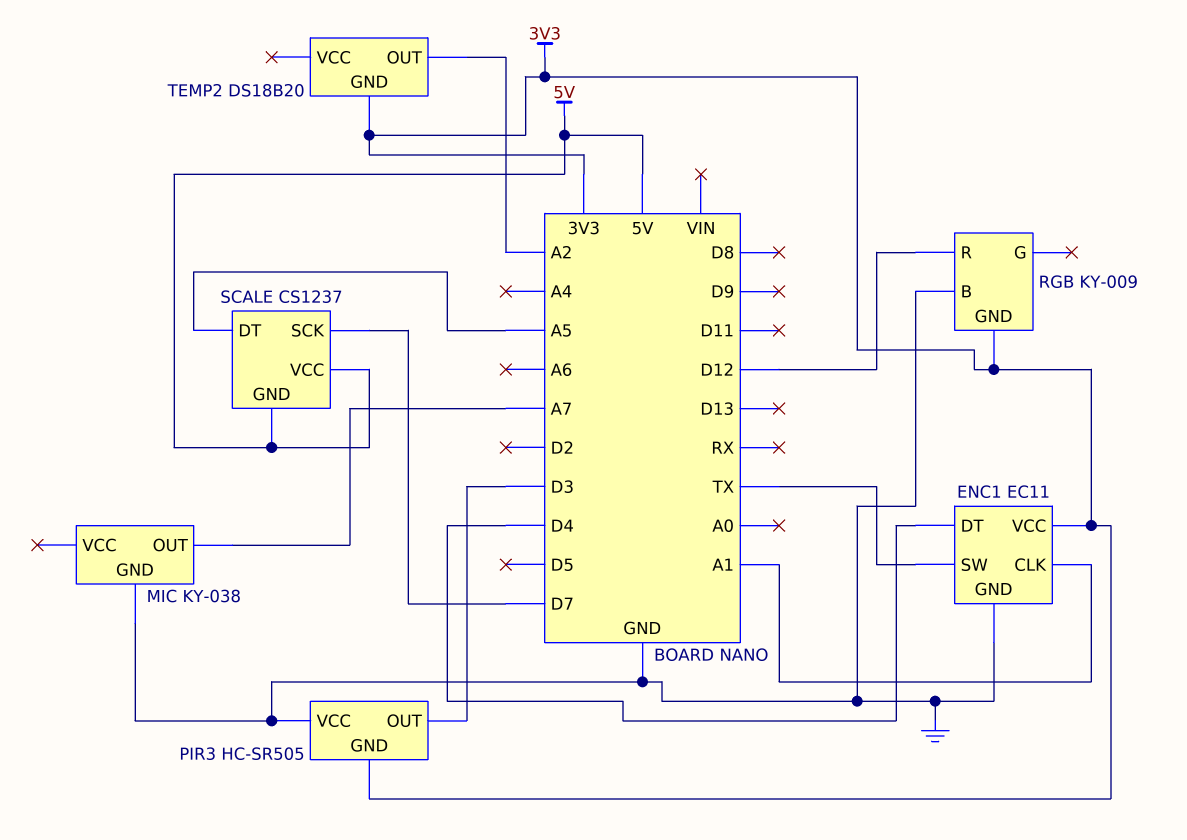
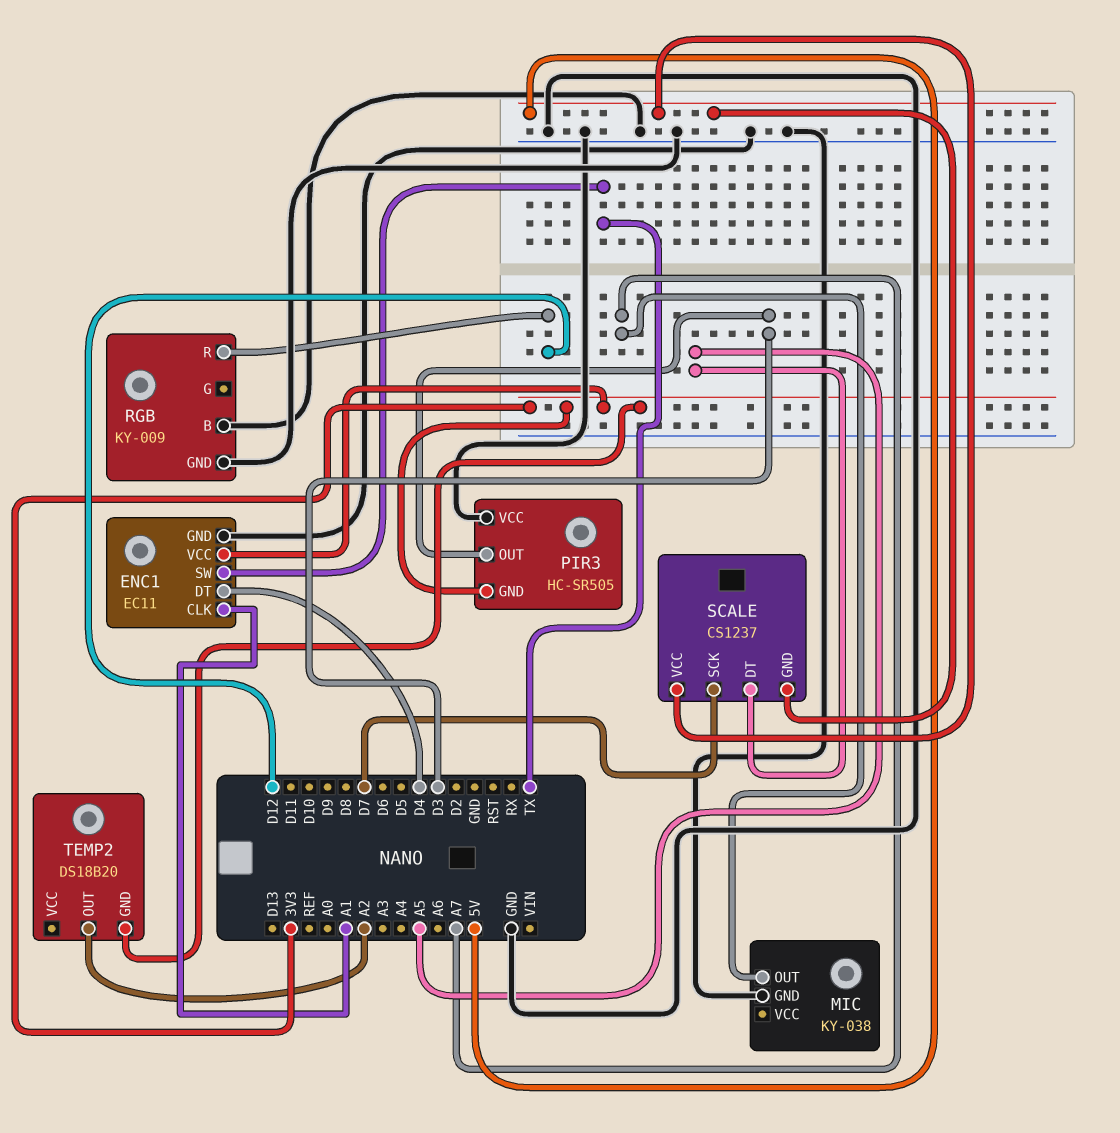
RGB pin GND: 3V3 -> GND

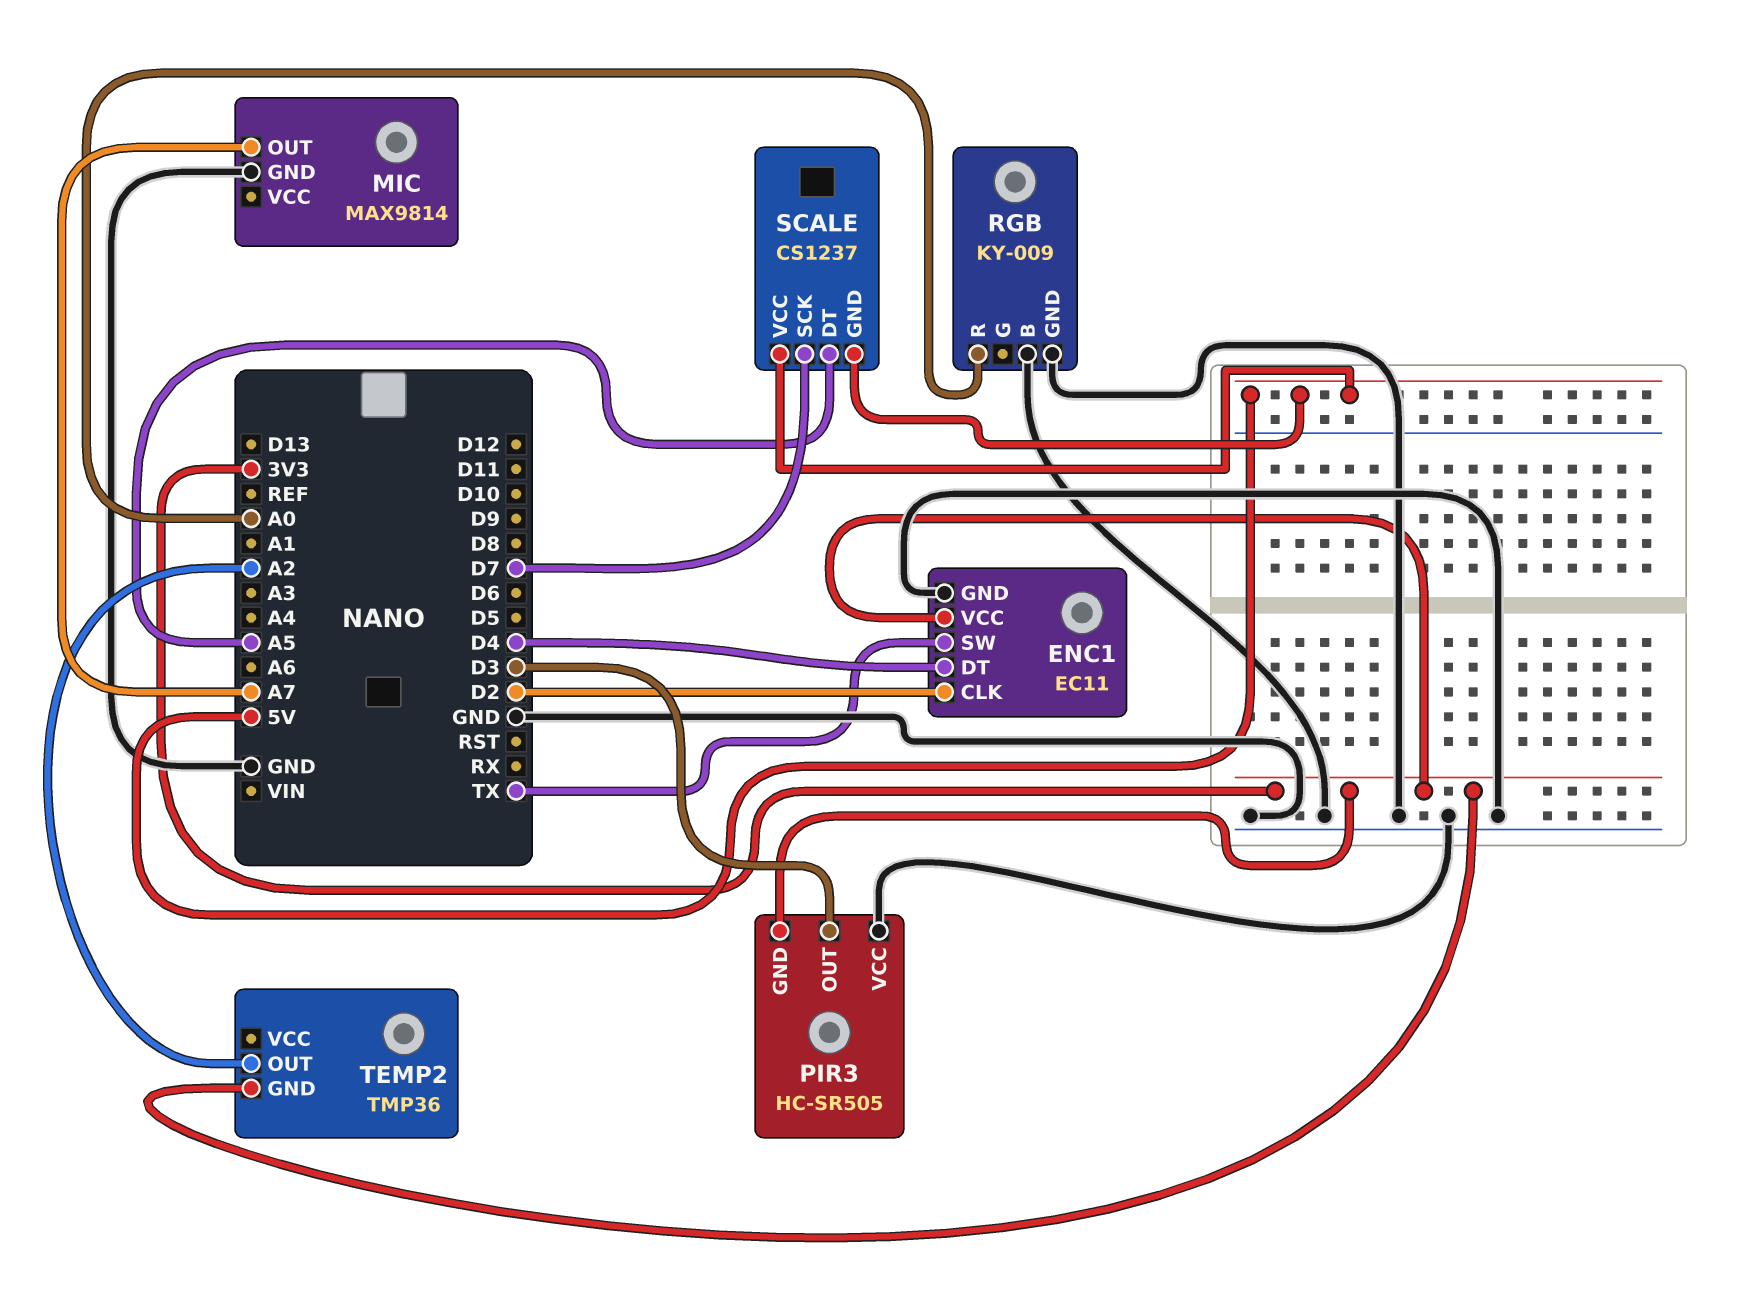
ENC1 pin CLK: A1 -> D2
MIC: KY-038 -> MAX9814
RGB pin R: D12 -> A0
TEMP2: DS18B20 -> TMP36

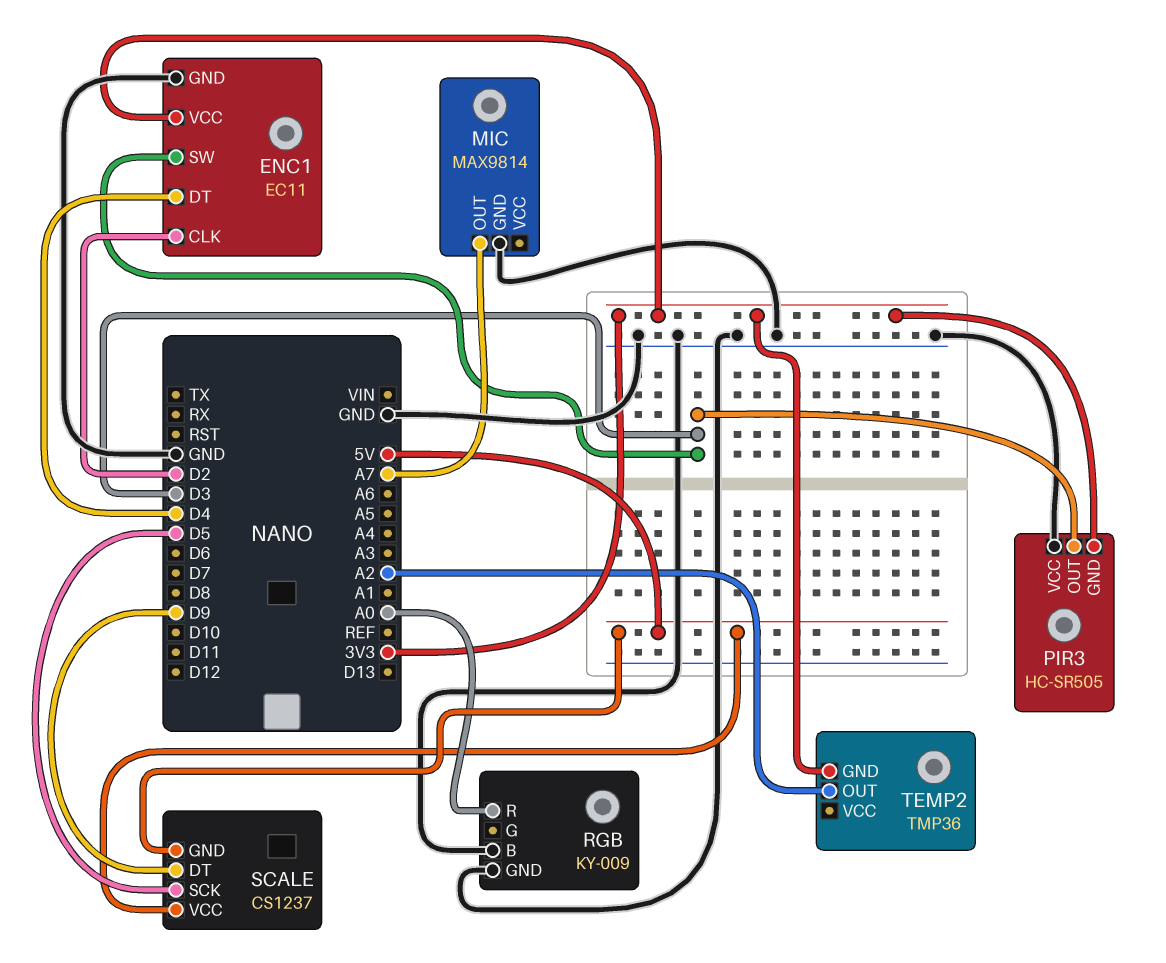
ENC1 pin SW: TX -> D3
SCALE pin DT: A5 -> D9
SCALE pin SCK: D7 -> D5

